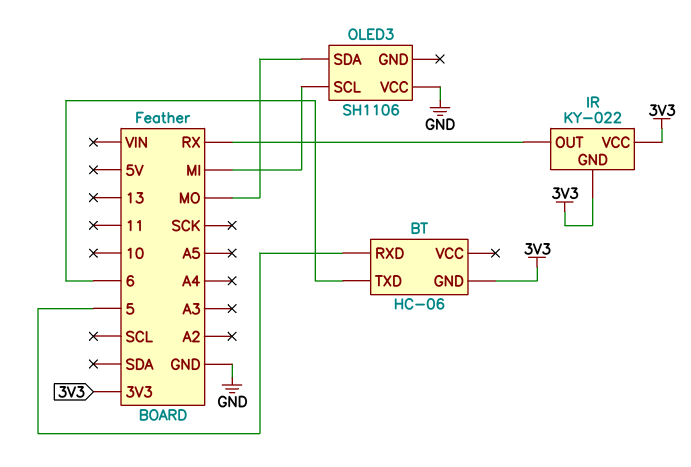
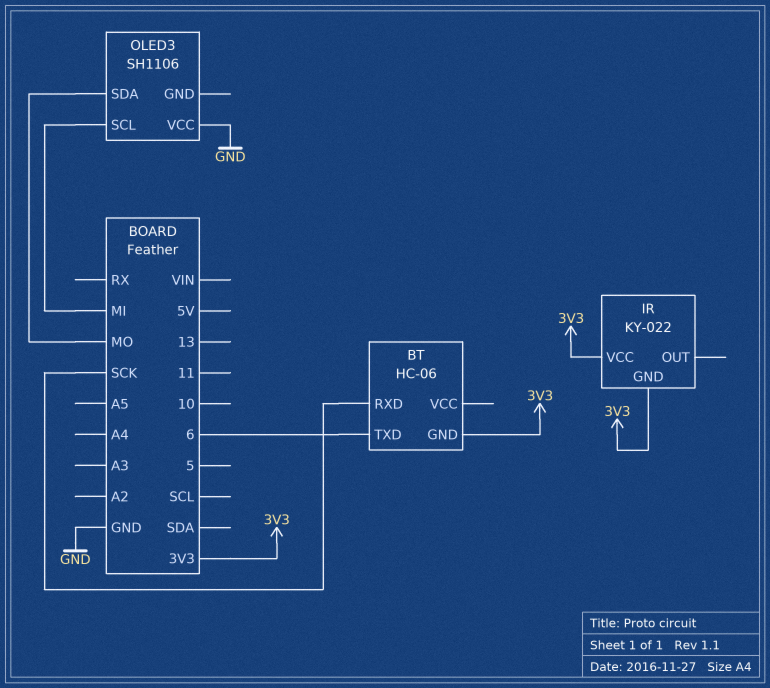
BT pin RXD: 5 -> SCK
IR pin OUT: RX -> none

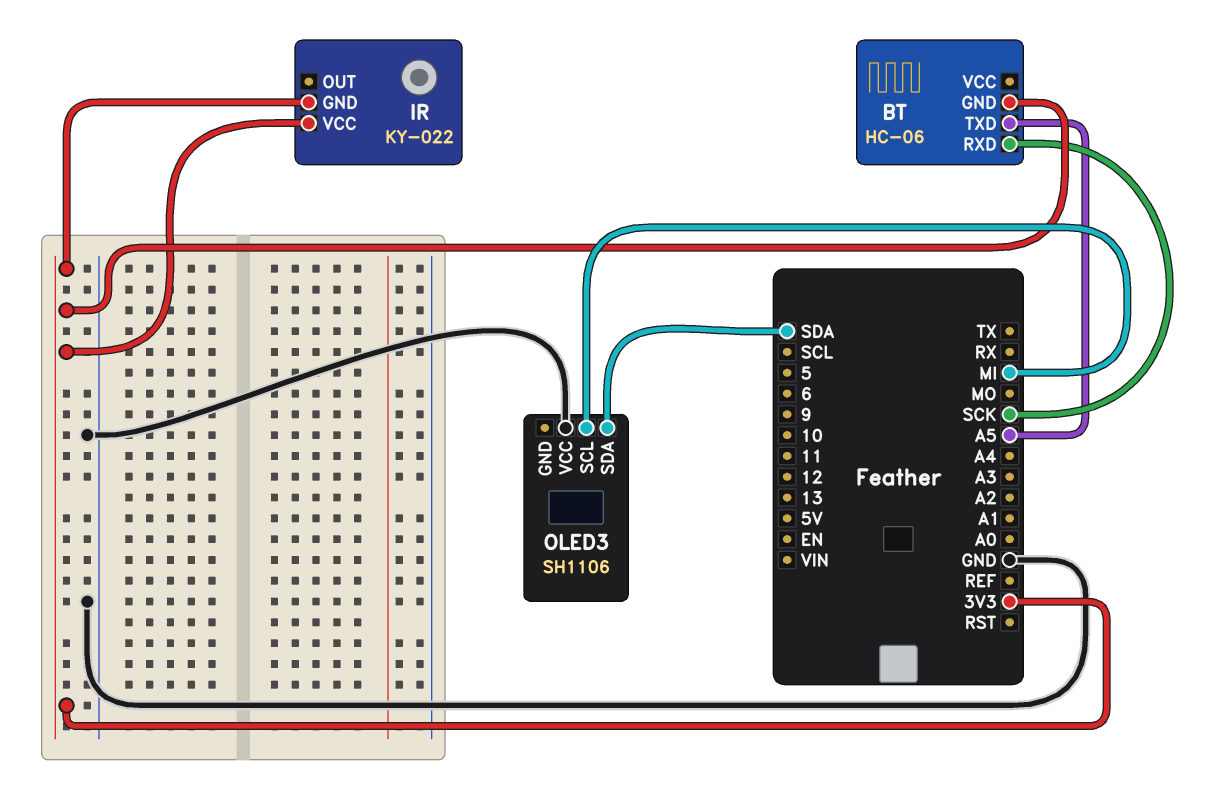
BT pin TXD: 6 -> A5
OLED3 pin SDA: MO -> SDA

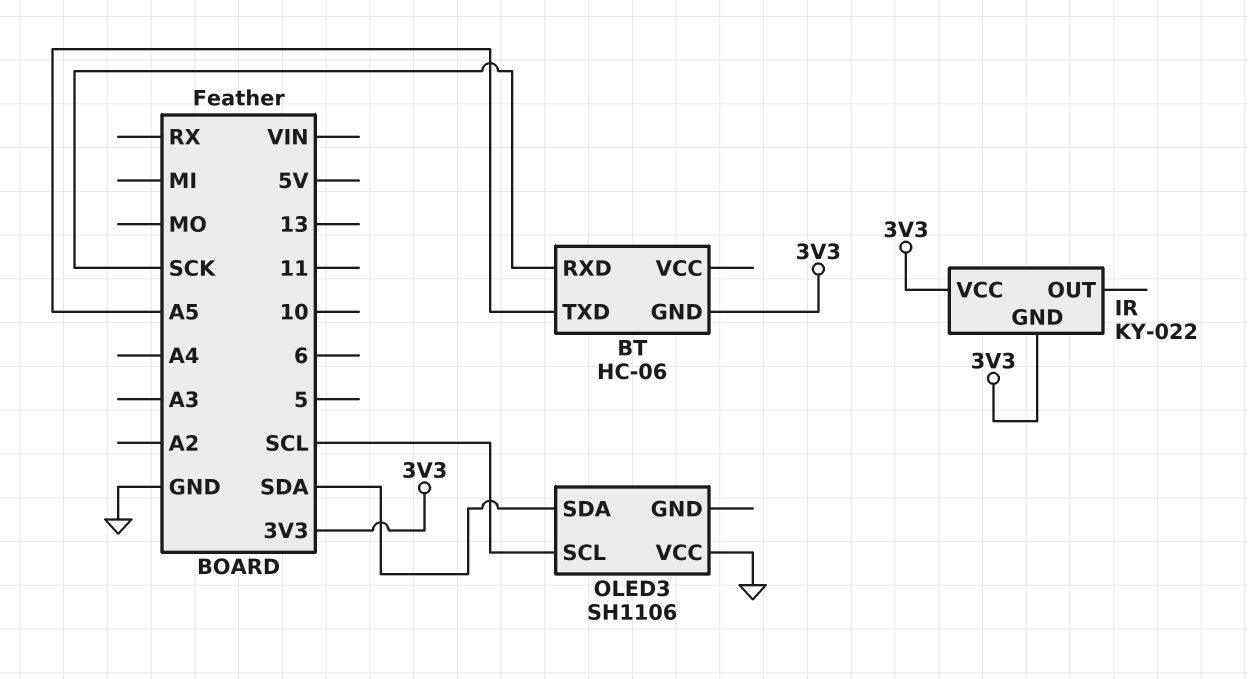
OLED3 pin SCL: MI -> SCL

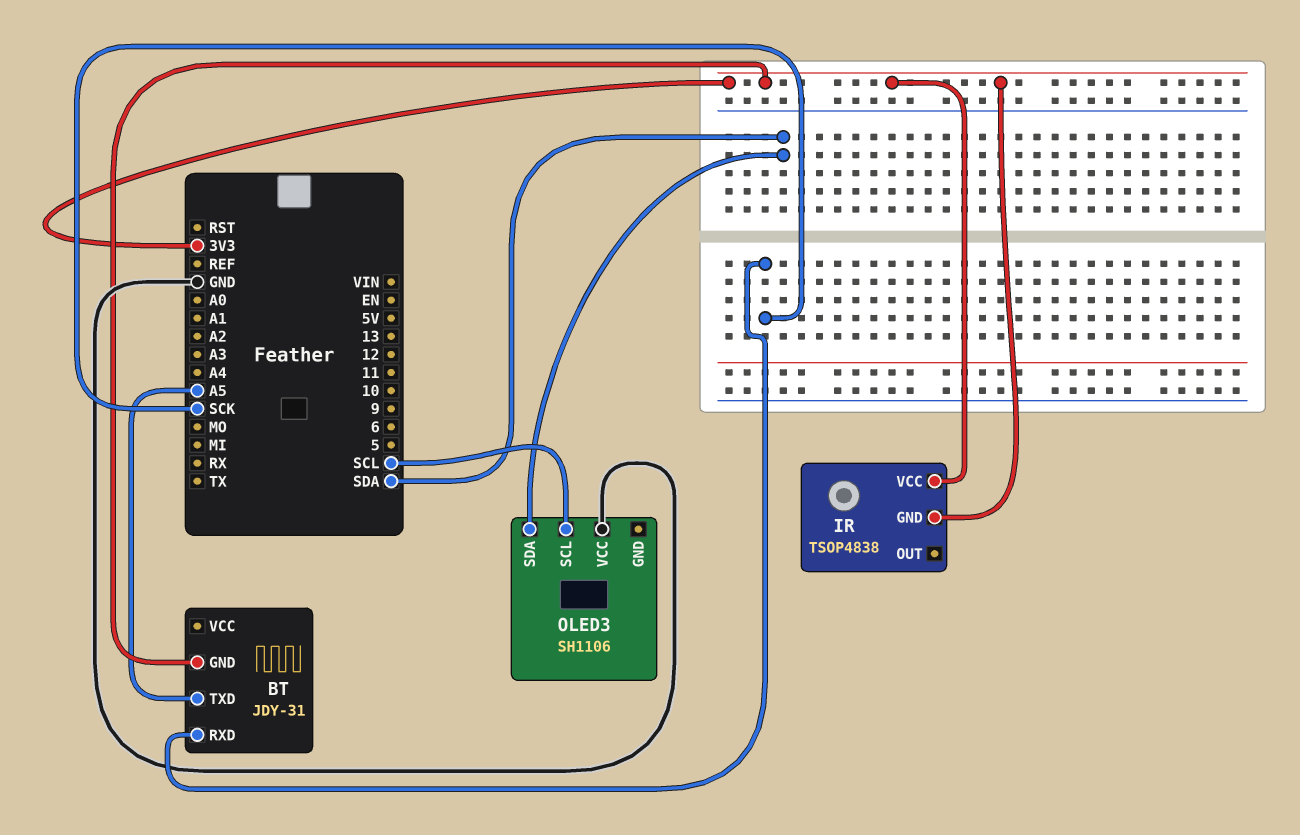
BT: HC-06 -> JDY-31
IR: KY-022 -> TSOP4838

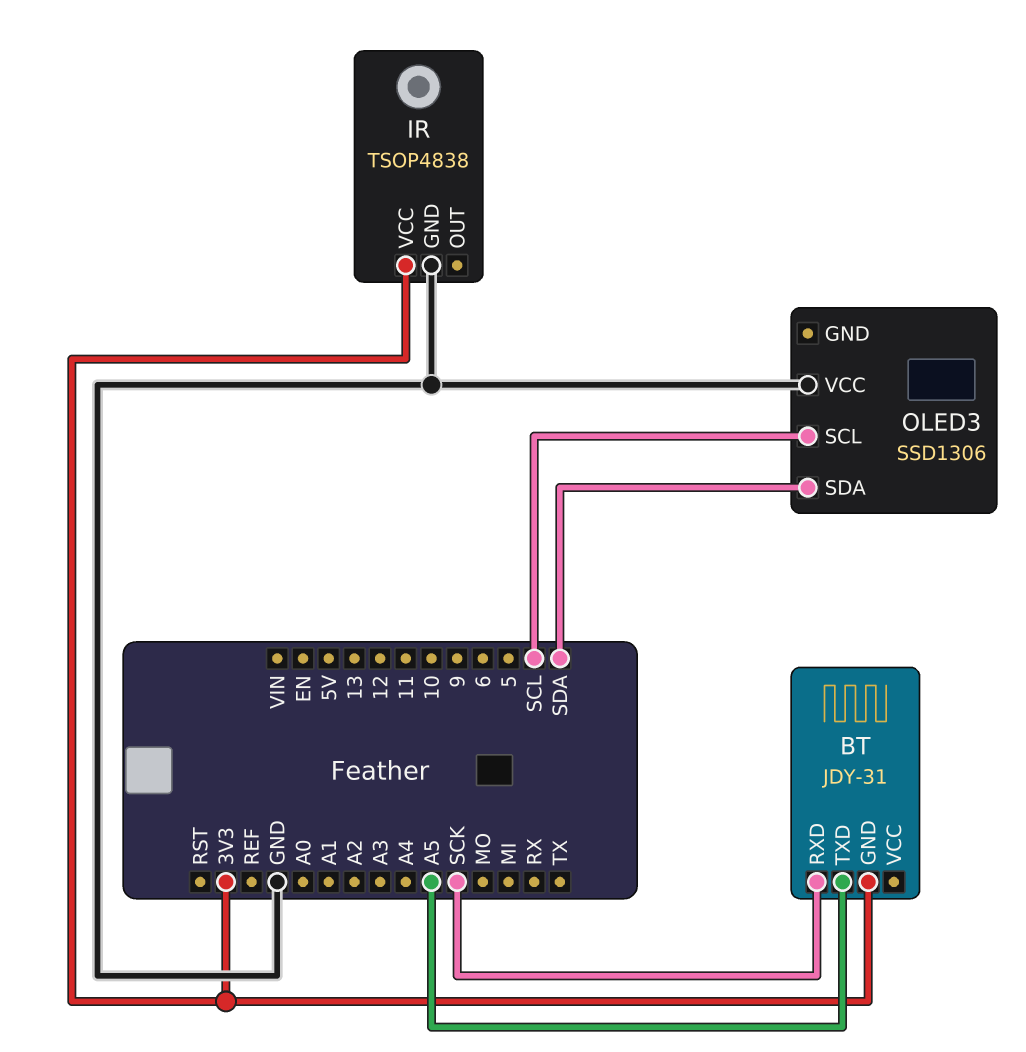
IR pin GND: 3V3 -> GND
OLED3: SH1106 -> SSD1306

